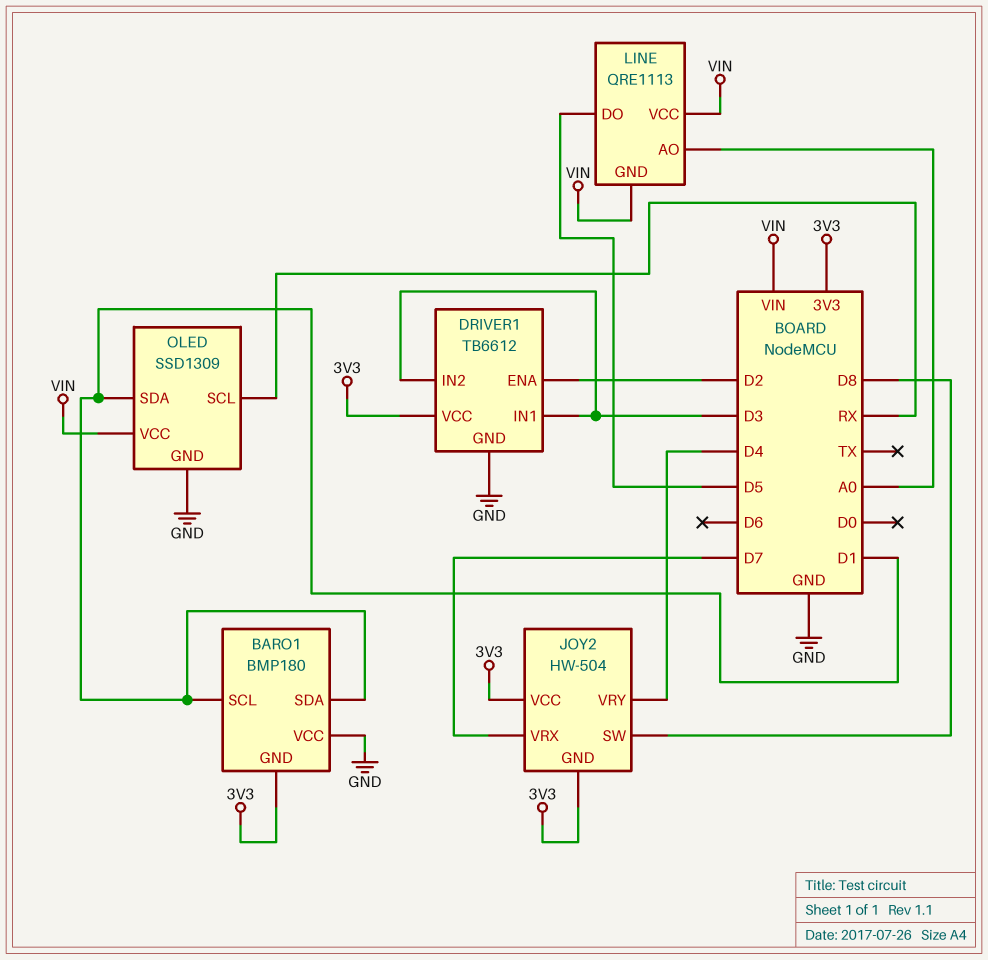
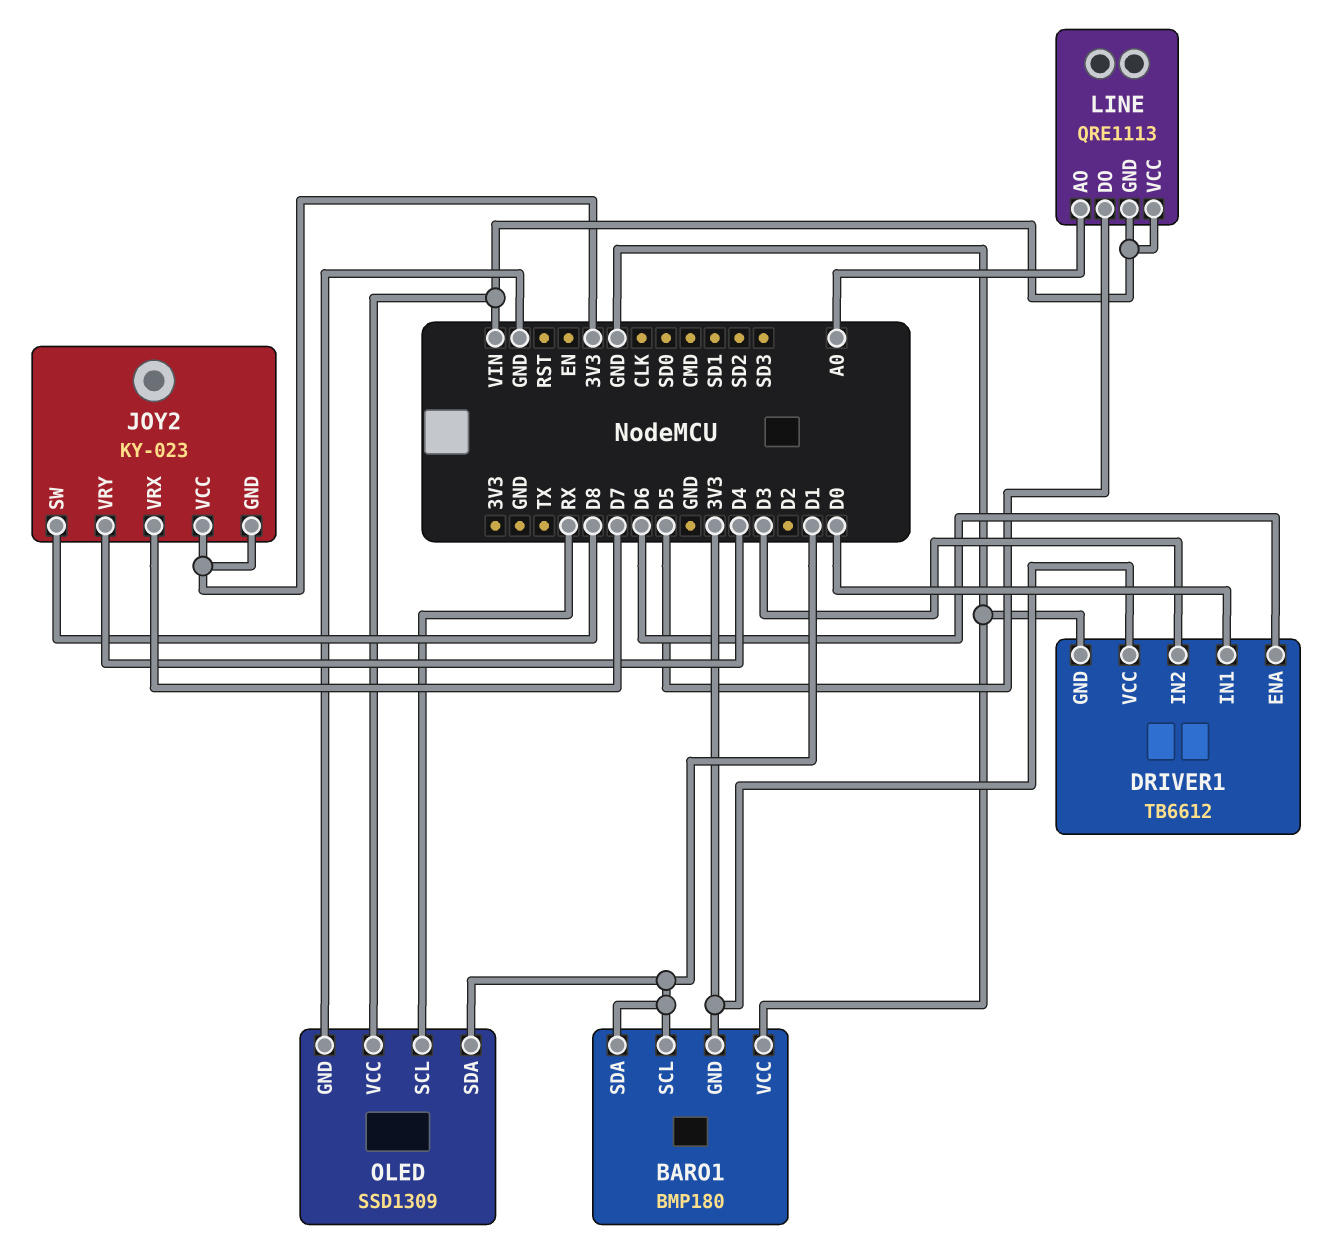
DRIVER1 pin ENA: D2 -> D6
DRIVER1 pin IN1: D3 -> D0
JOY2: HW-504 -> KY-023

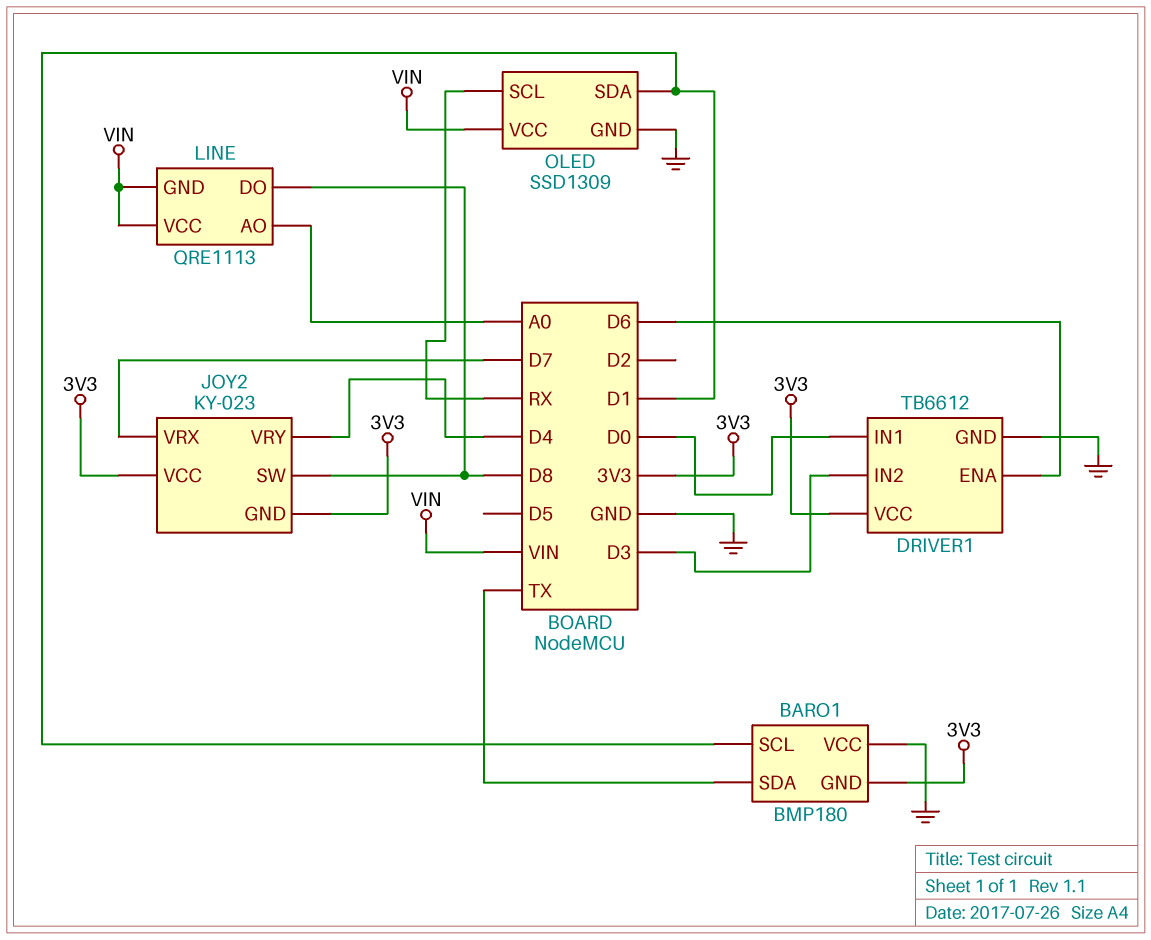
BARO1 pin SDA: D1 -> TX
LINE pin DO: D5 -> D8

